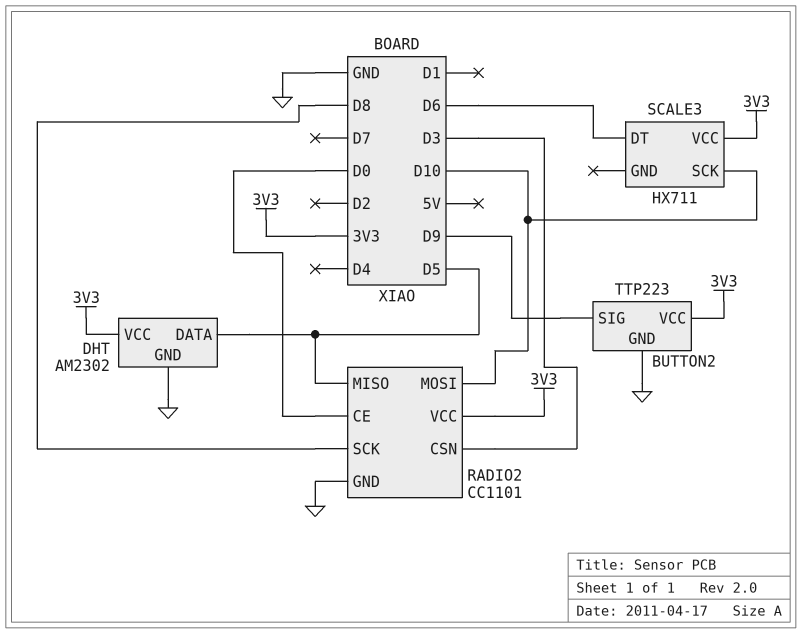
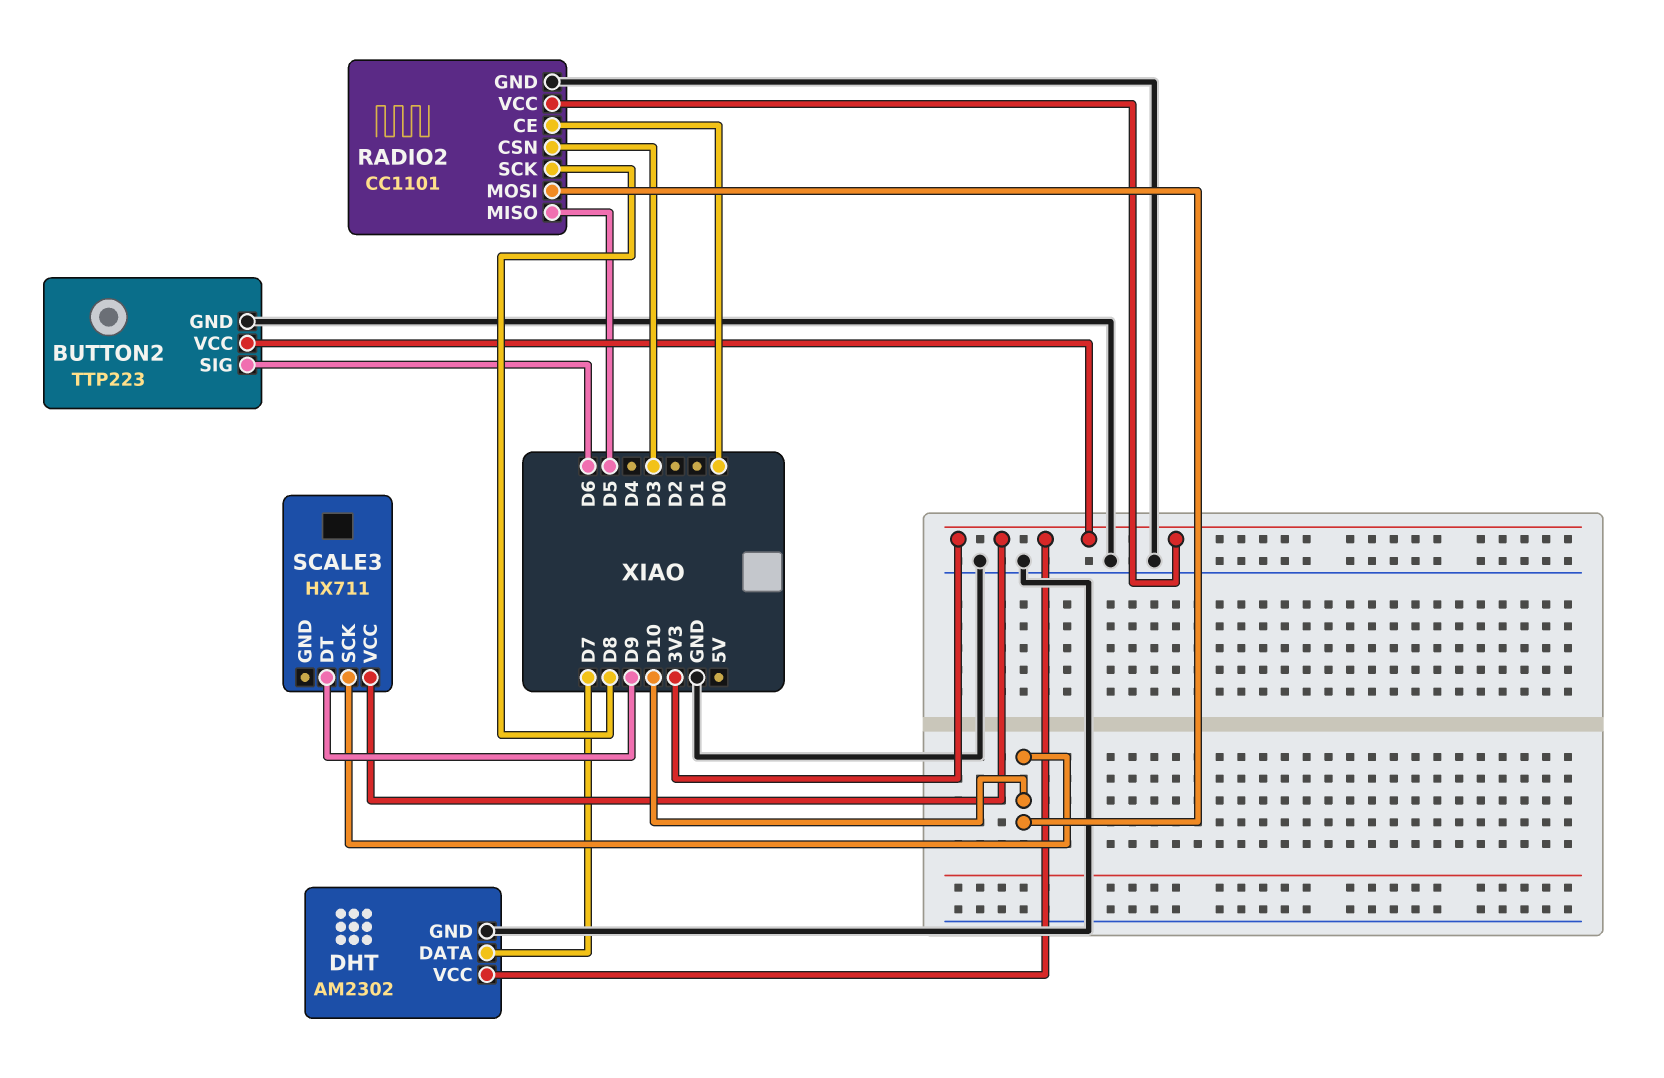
BUTTON2 pin SIG: D9 -> D6
DHT pin DATA: D5 -> D7
SCALE3 pin DT: D6 -> D9

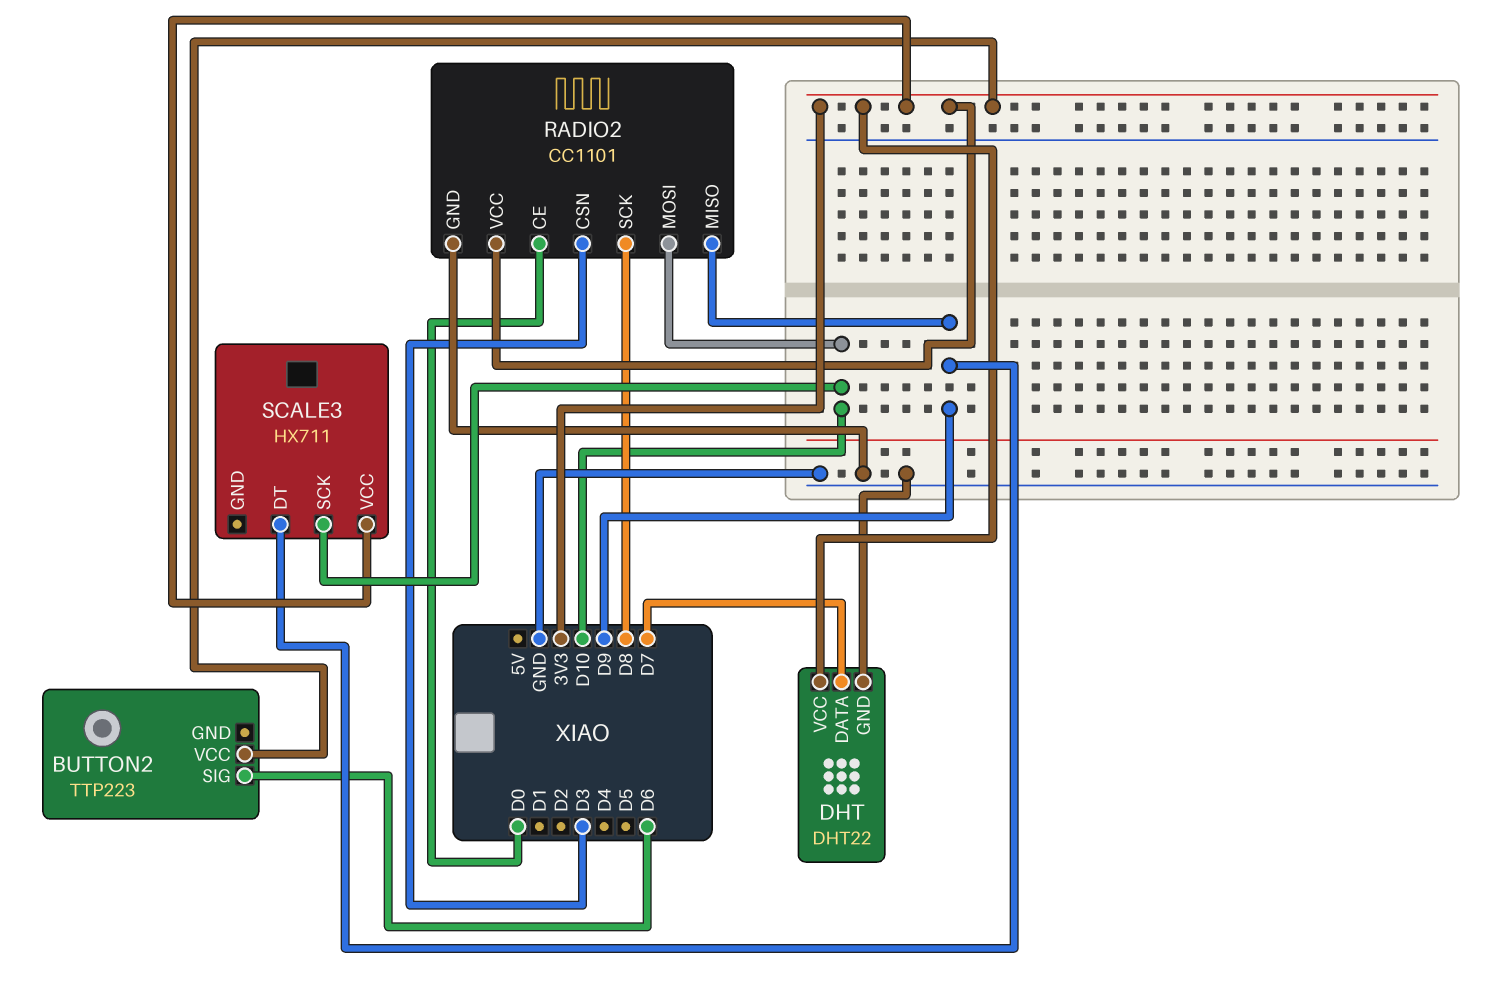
BUTTON2 pin GND: GND -> none
DHT: AM2302 -> DHT22
RADIO2 pin MISO: D5 -> D9

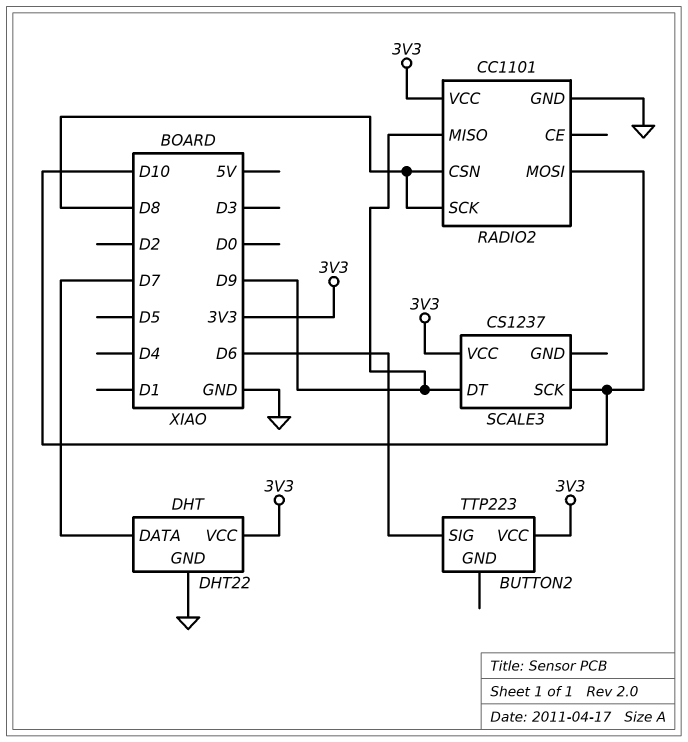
RADIO2 pin CE: D0 -> none
RADIO2 pin CSN: D3 -> D8
SCALE3: HX711 -> CS1237

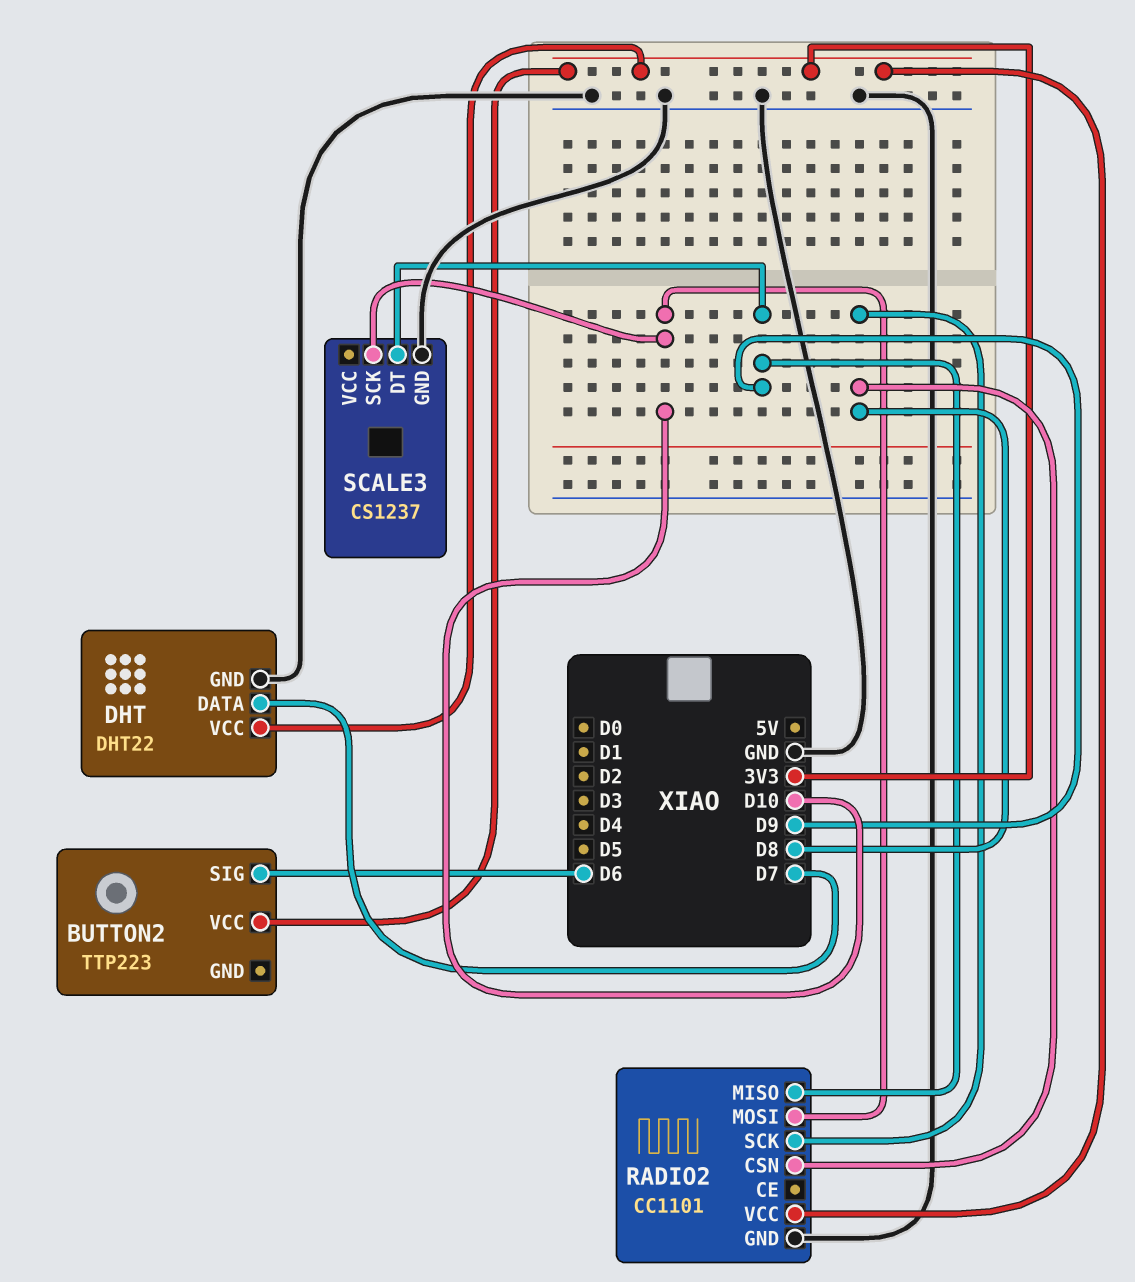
SCALE3 pin GND: none -> GND
SCALE3 pin VCC: 3V3 -> none

